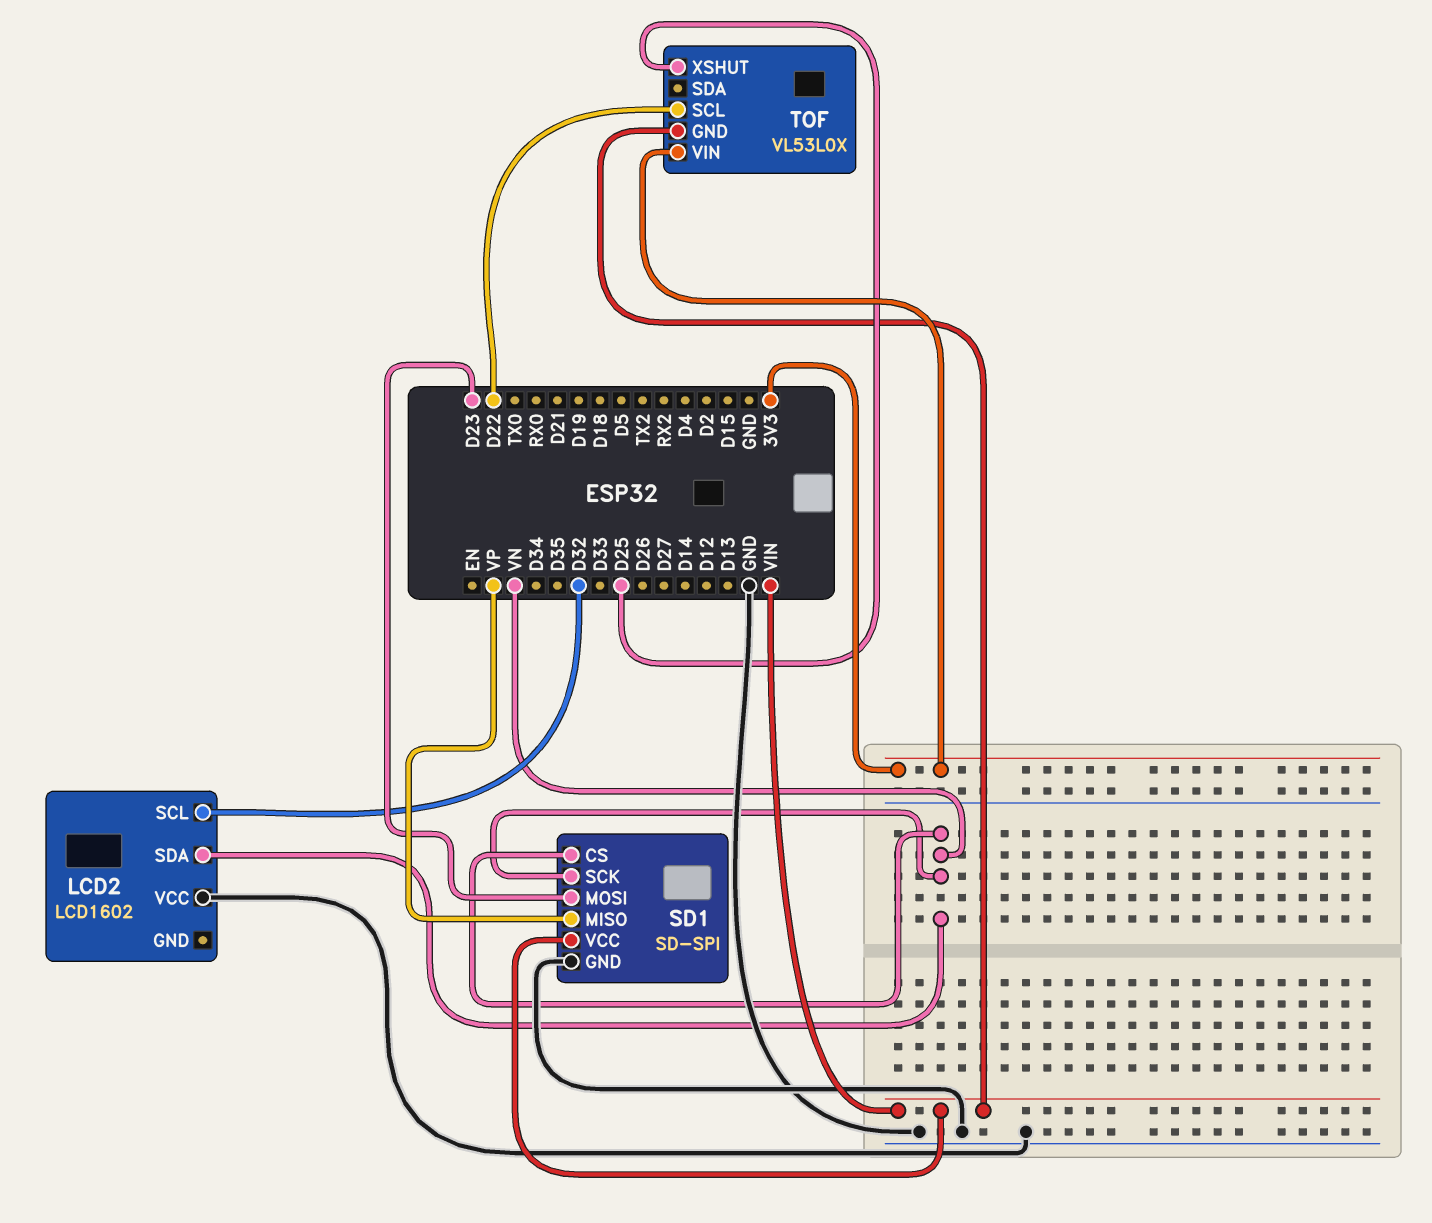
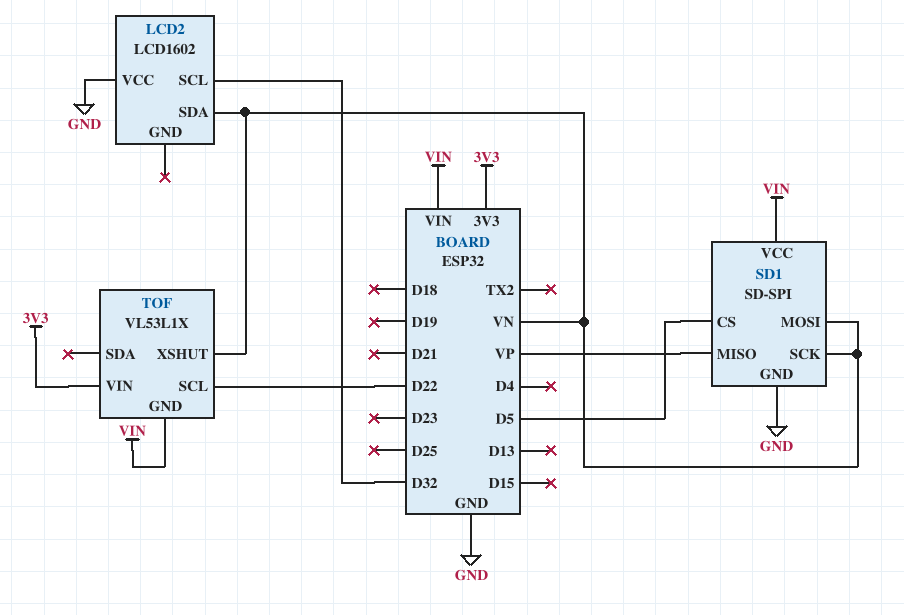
SD1 pin CS: VN -> D5
SD1 pin MOSI: D23 -> VN
TOF: VL53L0X -> VL53L1X
TOF pin XSHUT: D25 -> VN

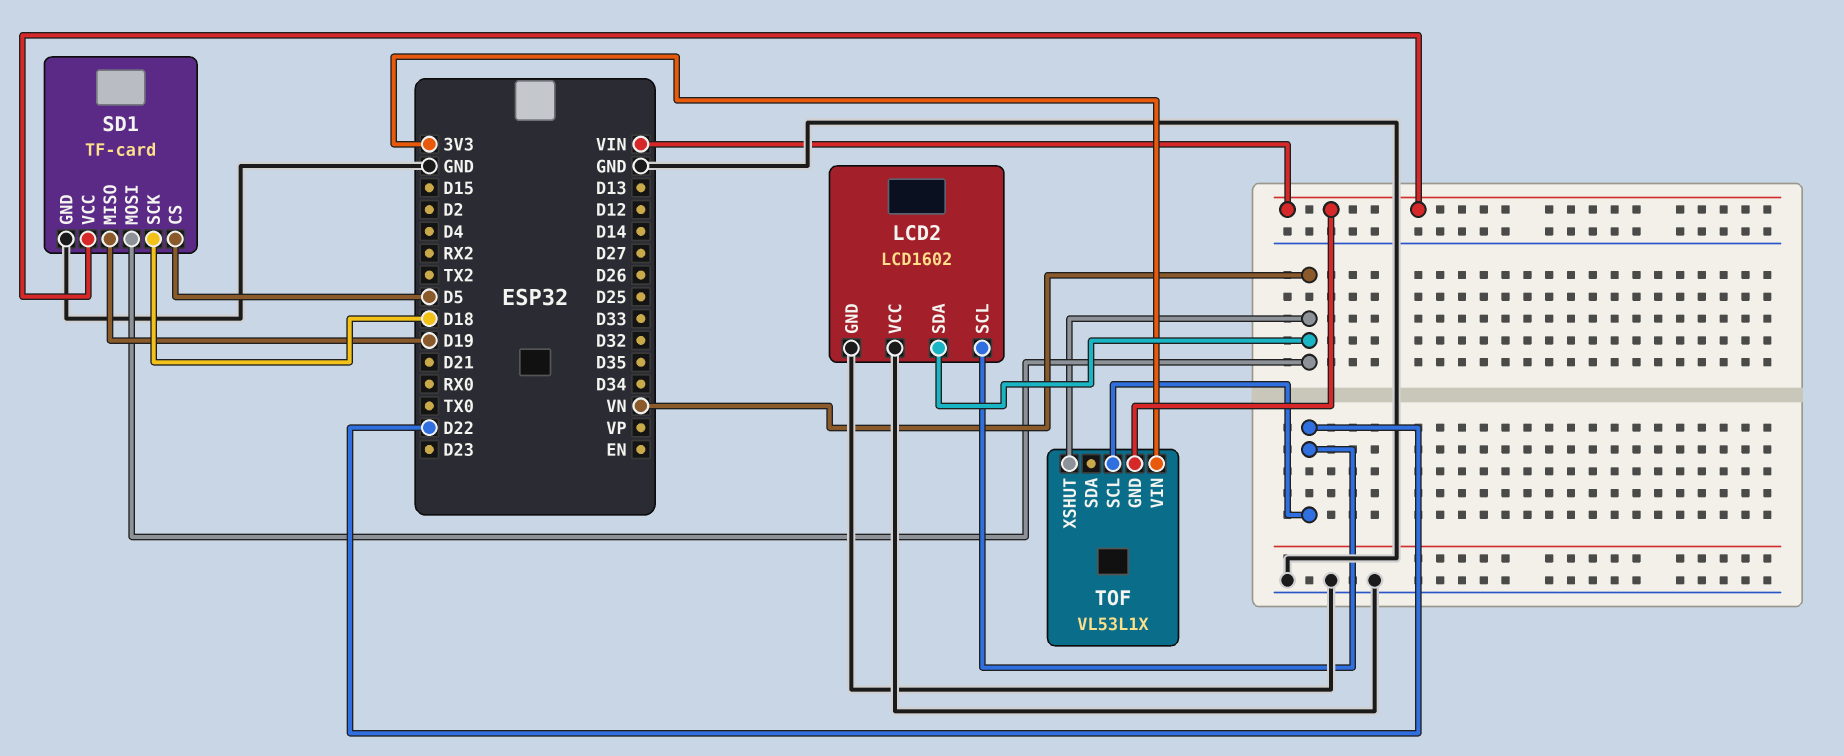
LCD2 pin GND: none -> GND
LCD2 pin SCL: D32 -> D22
SD1: SD-SPI -> TF-card
SD1 pin MISO: VP -> D19
SD1 pin SCK: VN -> D18

